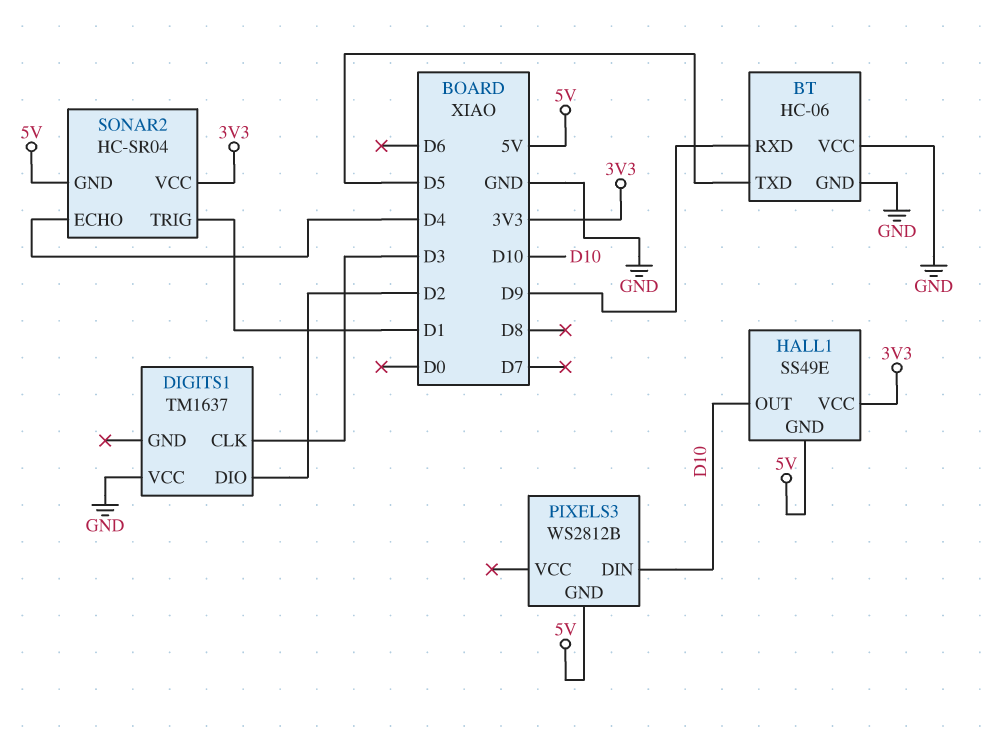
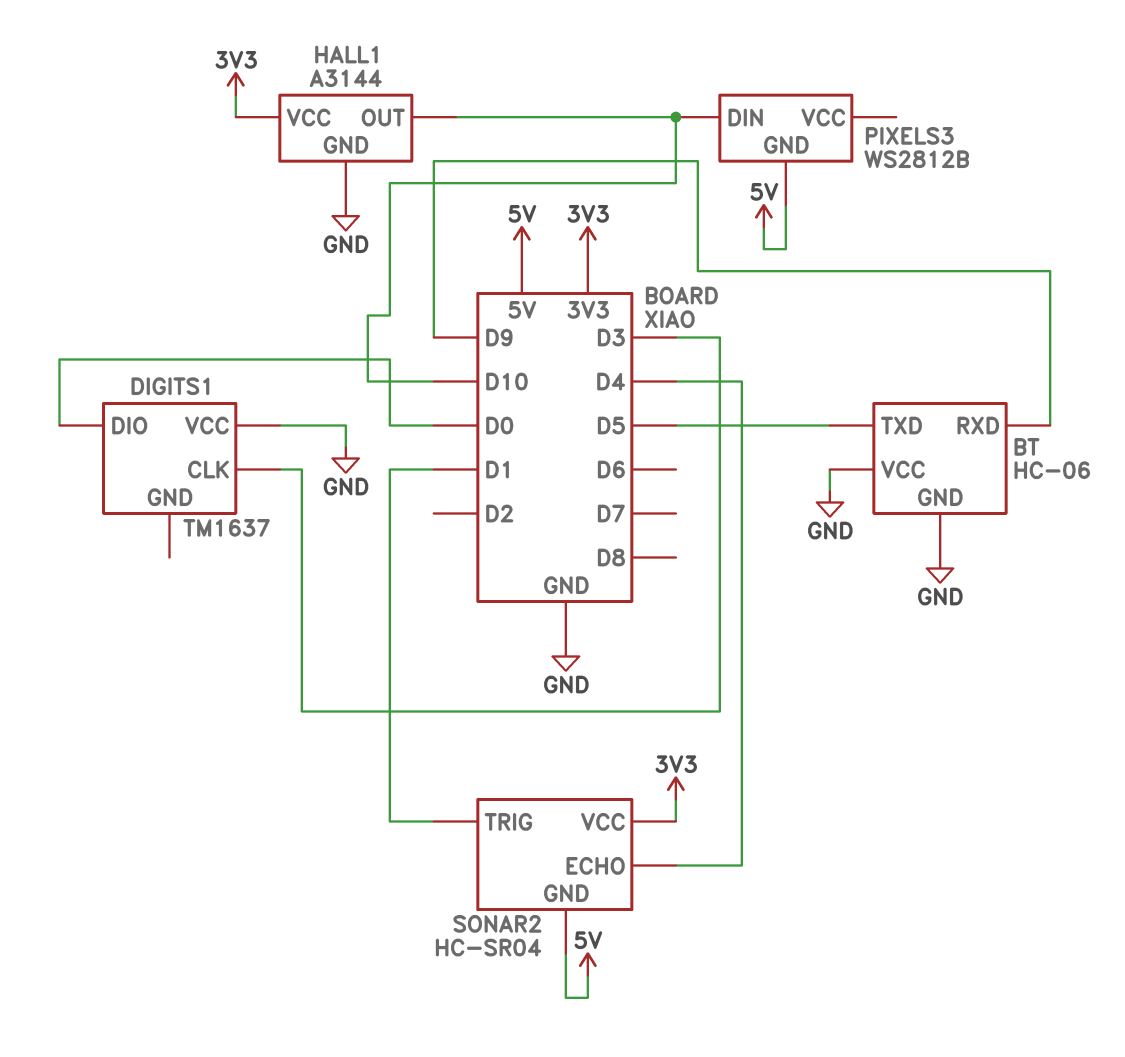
DIGITS1 pin DIO: D2 -> D0
HALL1: SS49E -> A3144
HALL1 pin GND: 5V -> GND

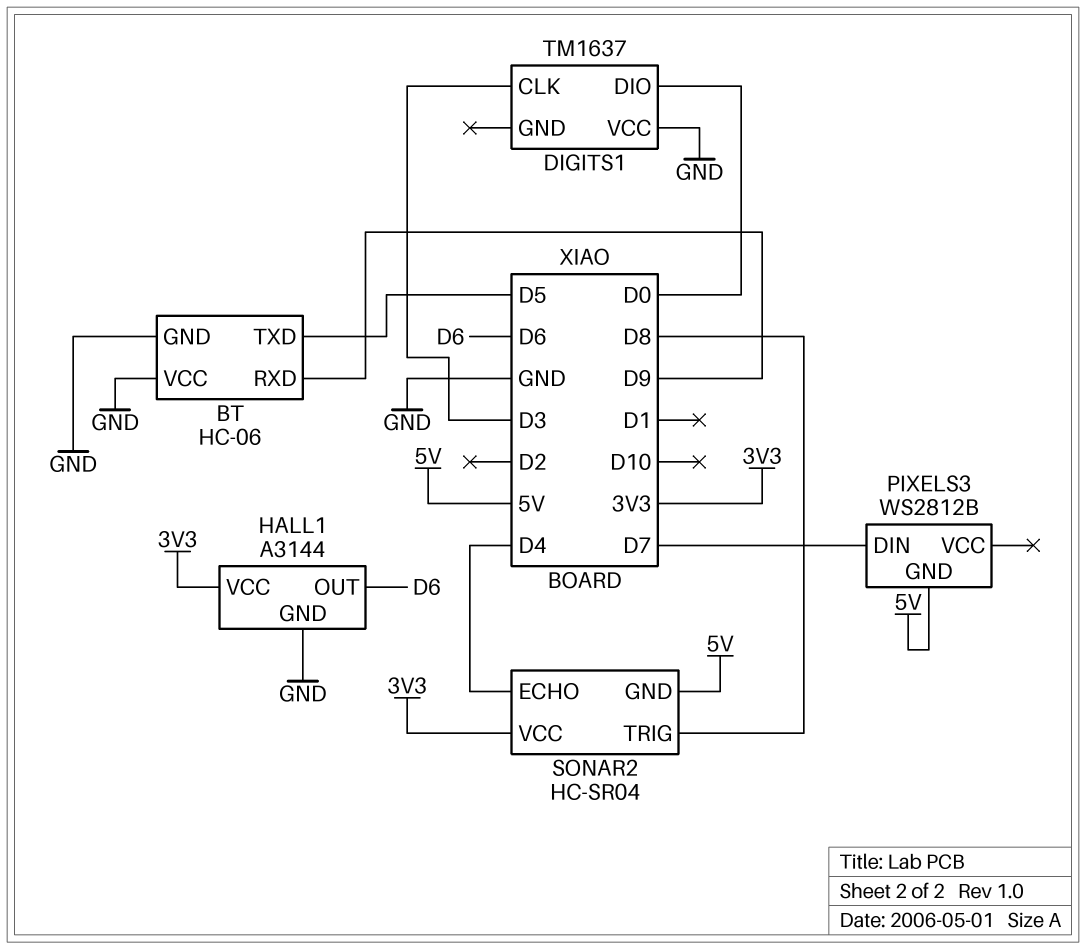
HALL1 pin OUT: D10 -> D6
PIXELS3 pin DIN: D10 -> D7
SONAR2 pin TRIG: D1 -> D8

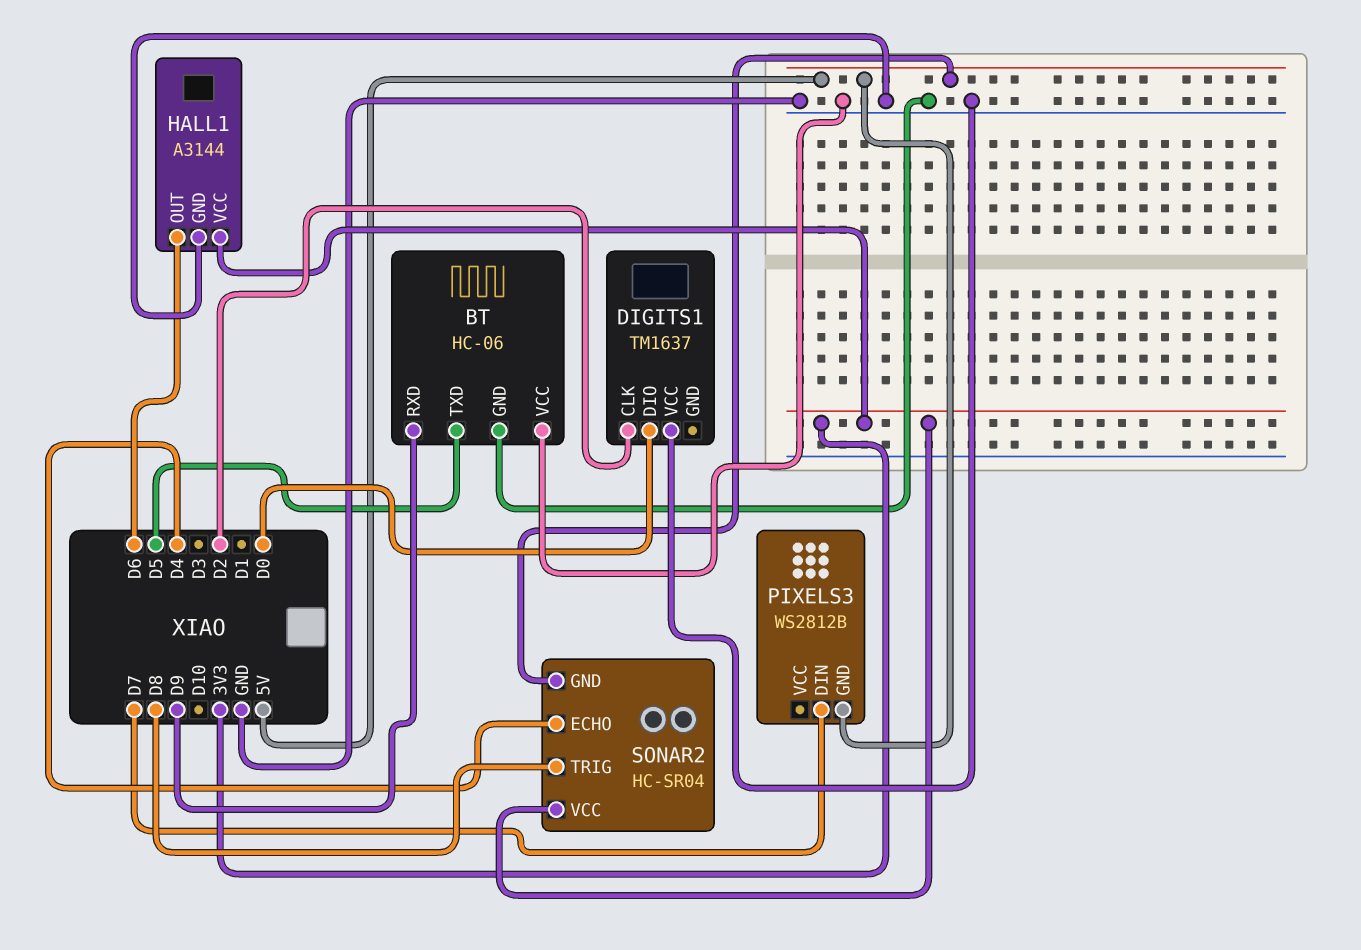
DIGITS1 pin CLK: D3 -> D2

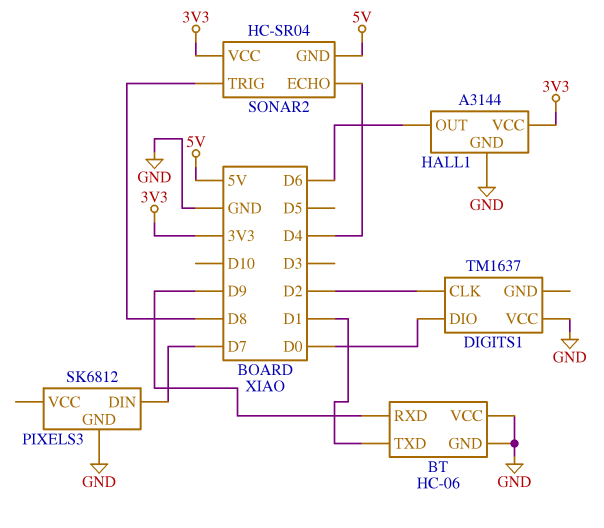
BT pin TXD: D5 -> D1
PIXELS3: WS2812B -> SK6812
PIXELS3 pin GND: 5V -> GND

